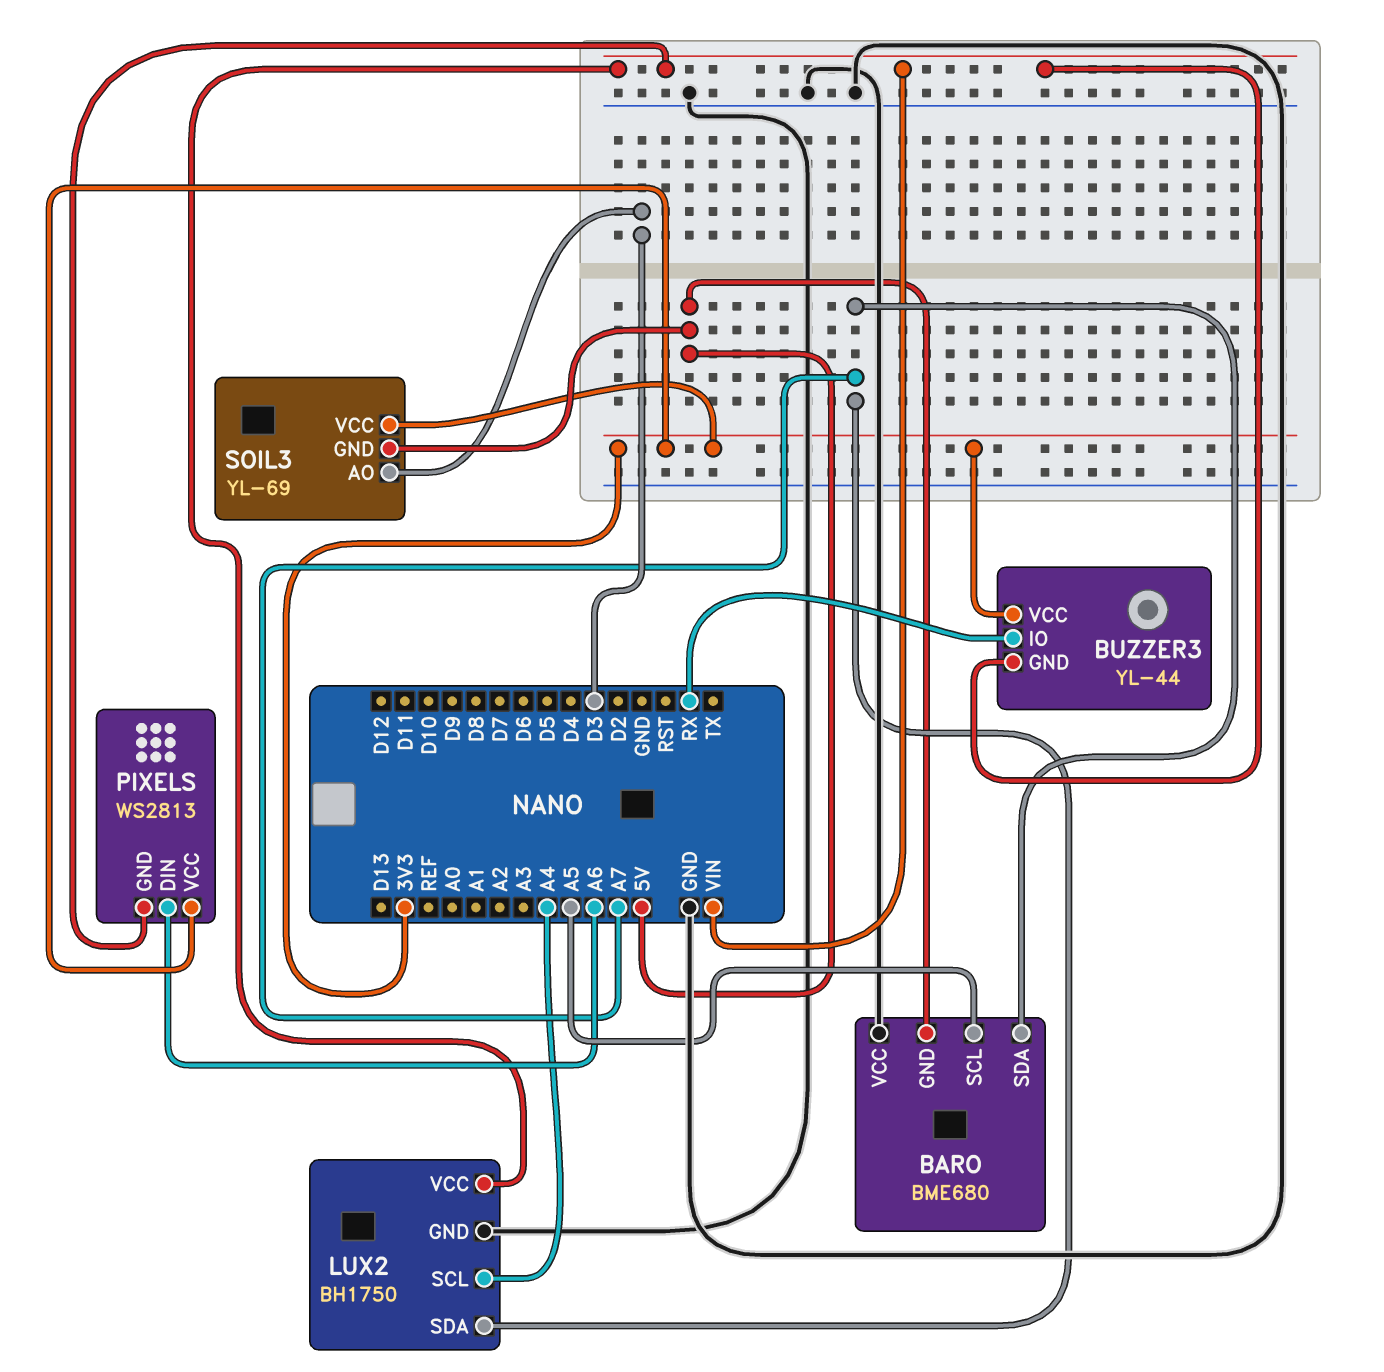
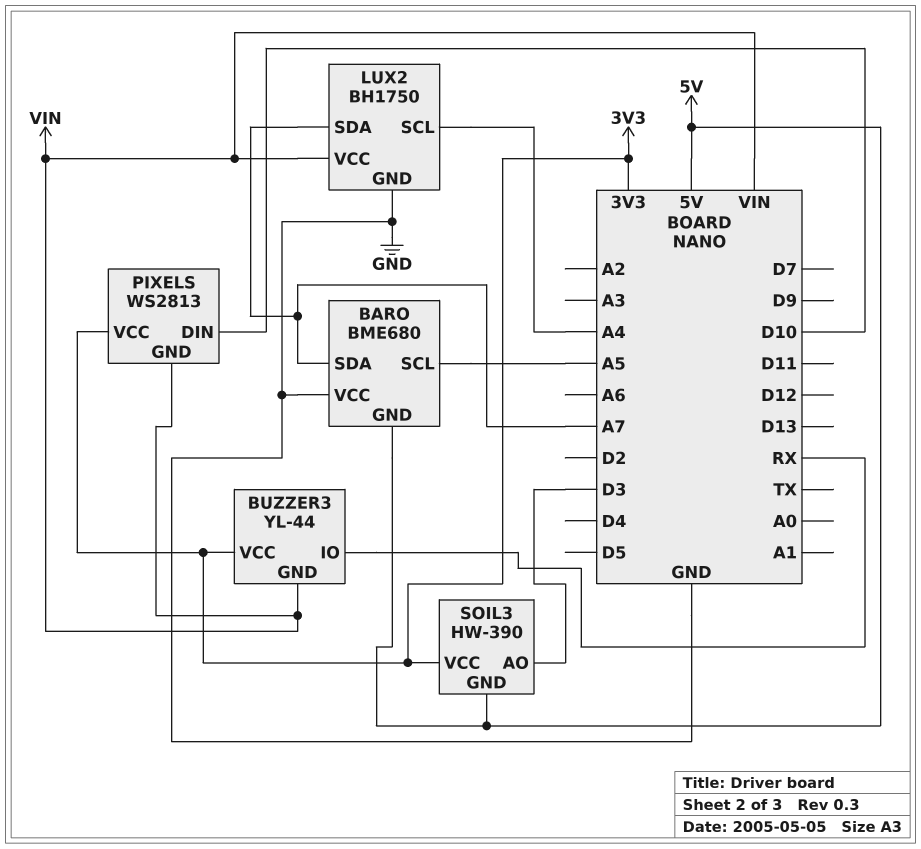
PIXELS pin DIN: A6 -> D10
SOIL3: YL-69 -> HW-390

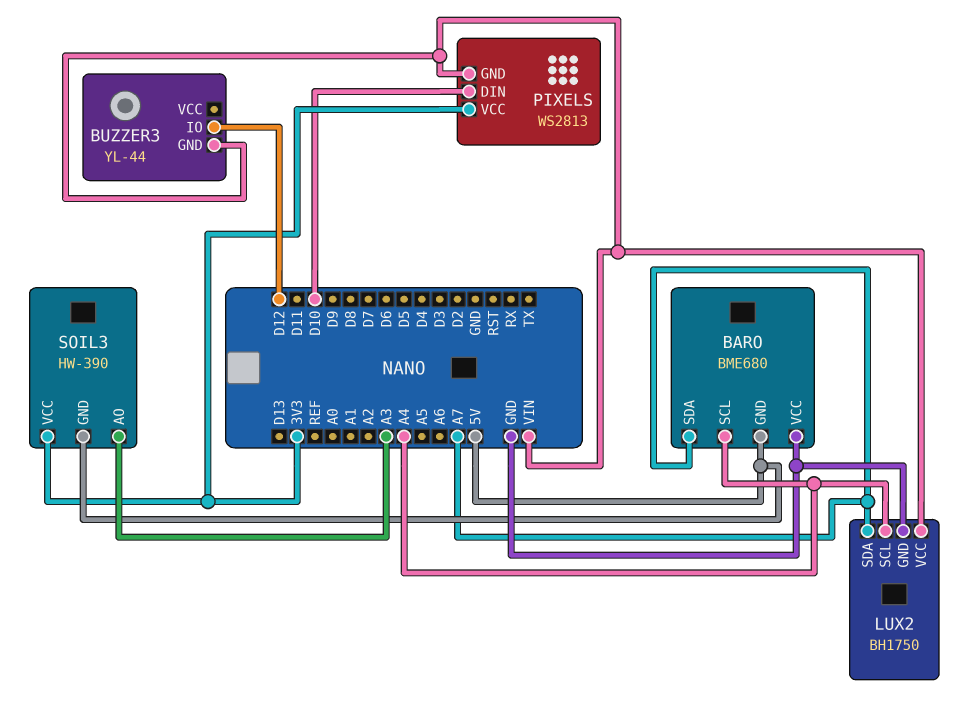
BARO pin SCL: A5 -> A4
BUZZER3 pin IO: RX -> D12
BUZZER3 pin VCC: 3V3 -> none
SOIL3 pin AO: D3 -> A3

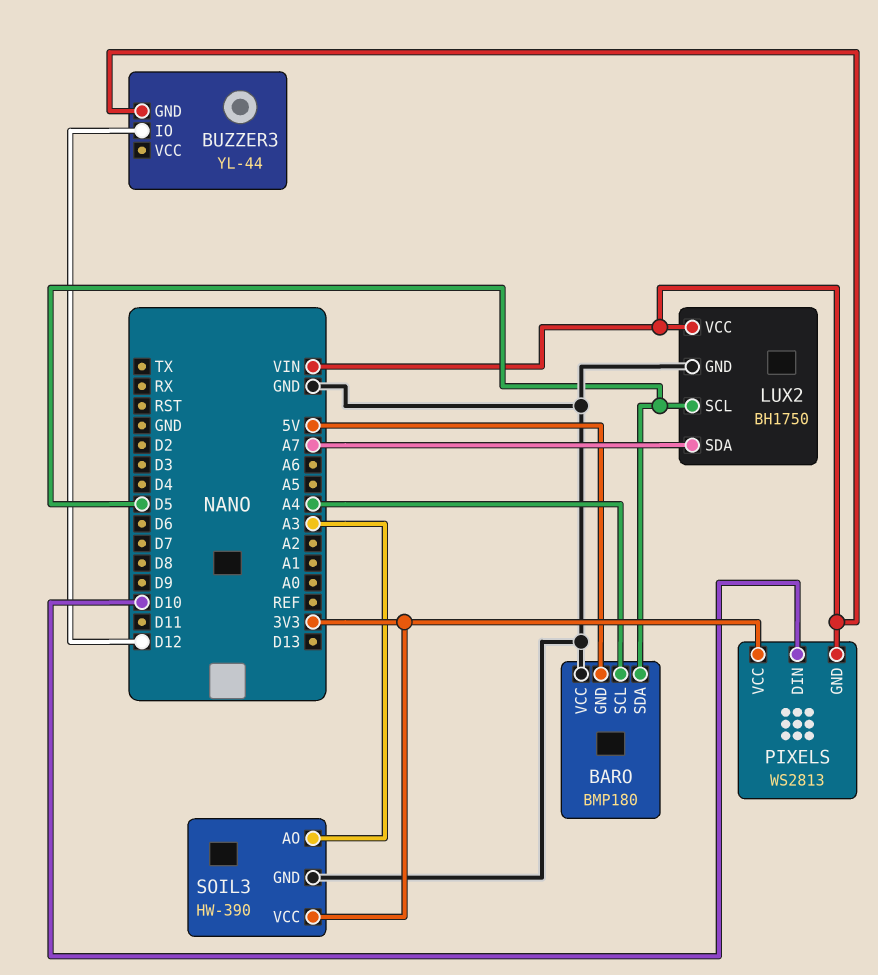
BARO: BME680 -> BMP180
BARO pin SDA: A7 -> D5
LUX2 pin SCL: A4 -> D5
SOIL3 pin GND: 5V -> GND

